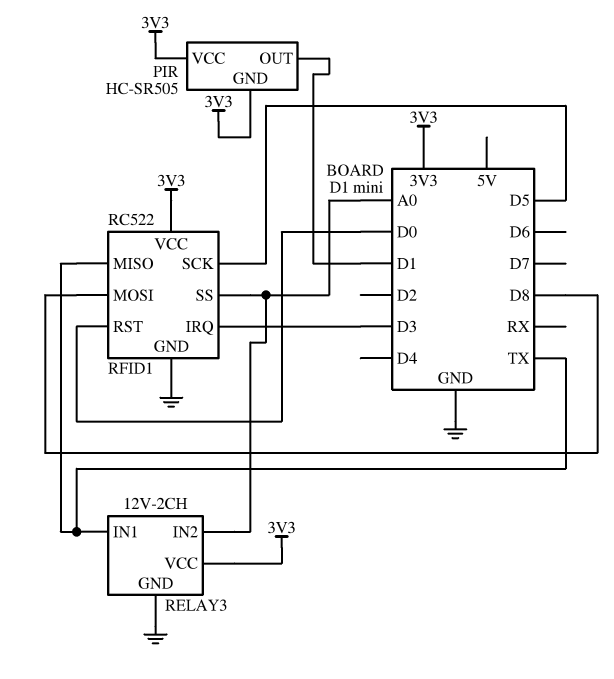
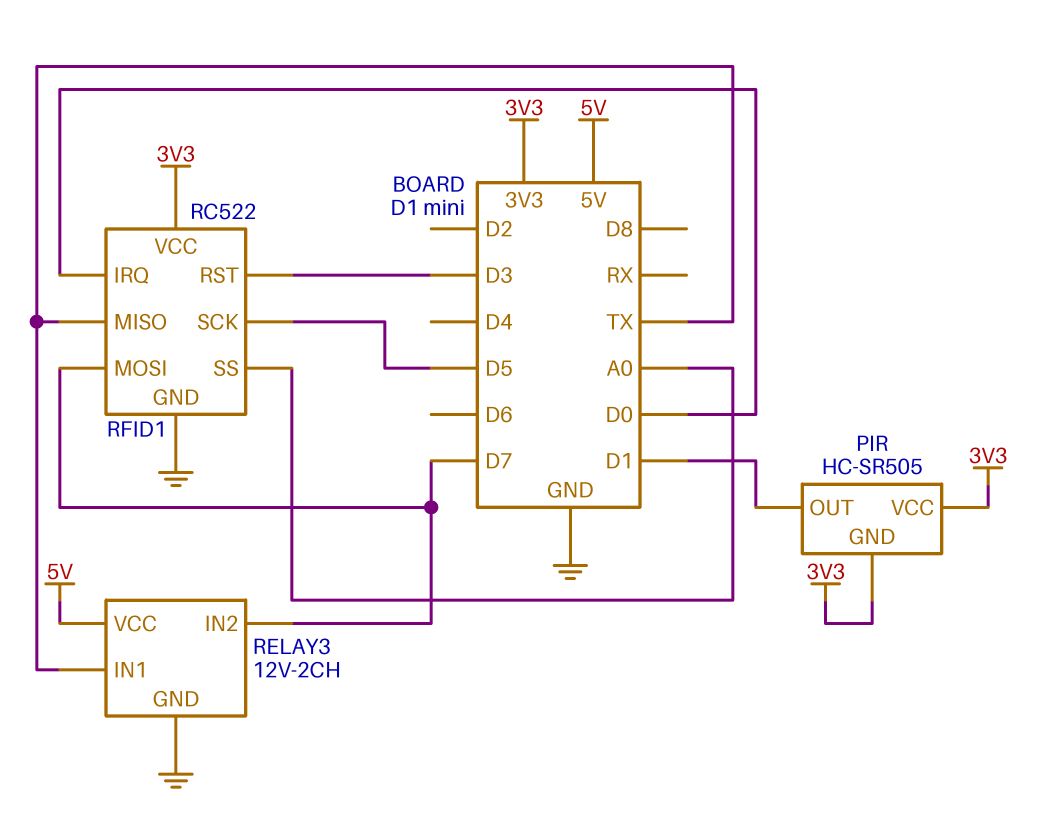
RELAY3 pin IN2: A0 -> D7
RELAY3 pin VCC: 3V3 -> 5V
RFID1 pin IRQ: D3 -> D0
RFID1 pin MOSI: D8 -> D7
RFID1 pin RST: D0 -> D3

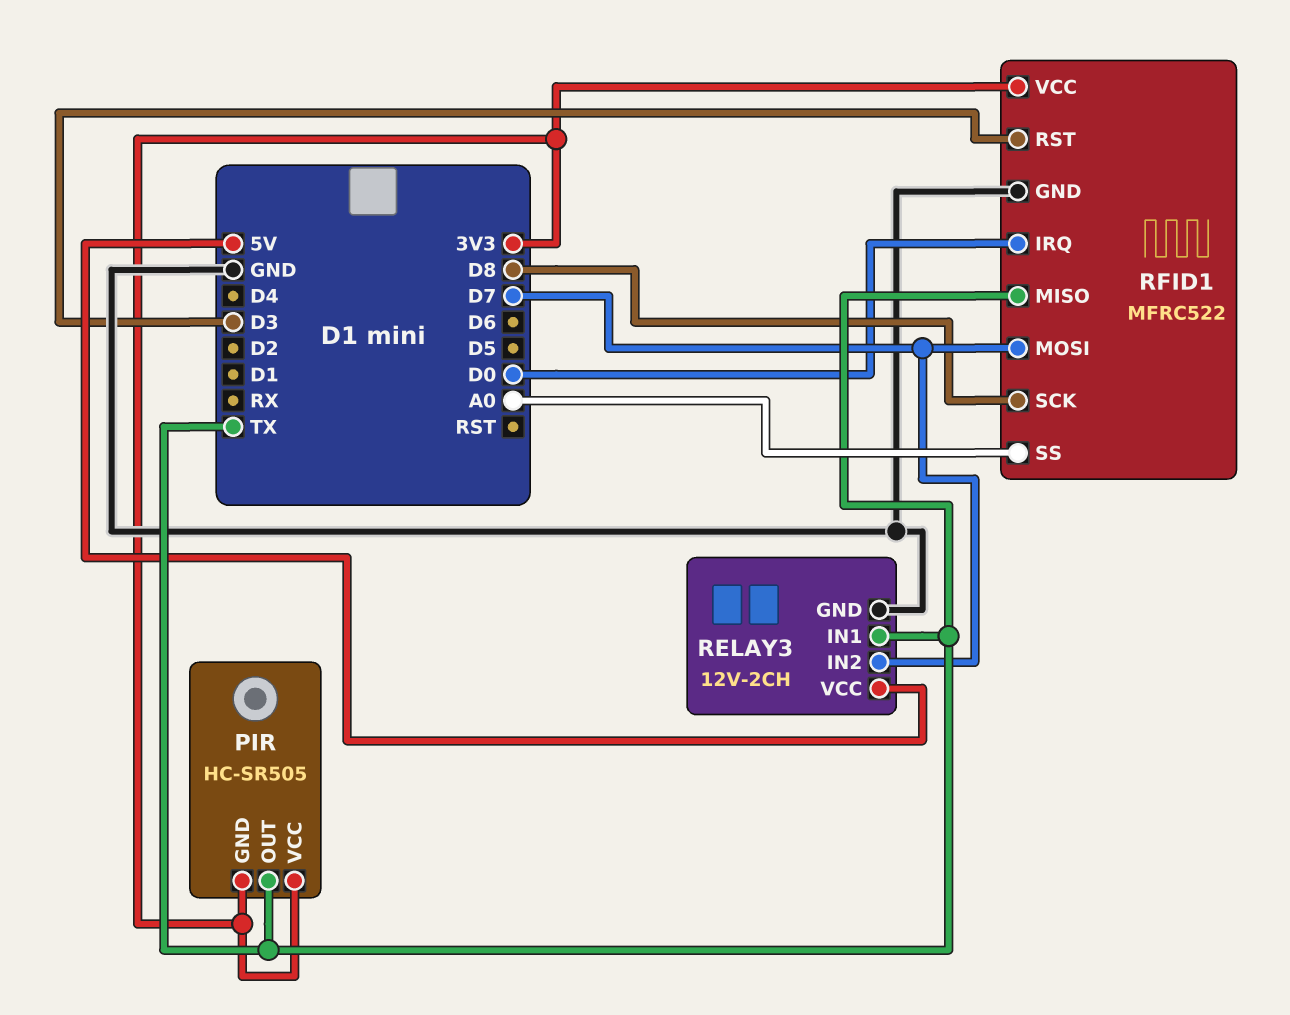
PIR pin OUT: D1 -> TX
RFID1: RC522 -> MFRC522
RFID1 pin SCK: D5 -> D8

